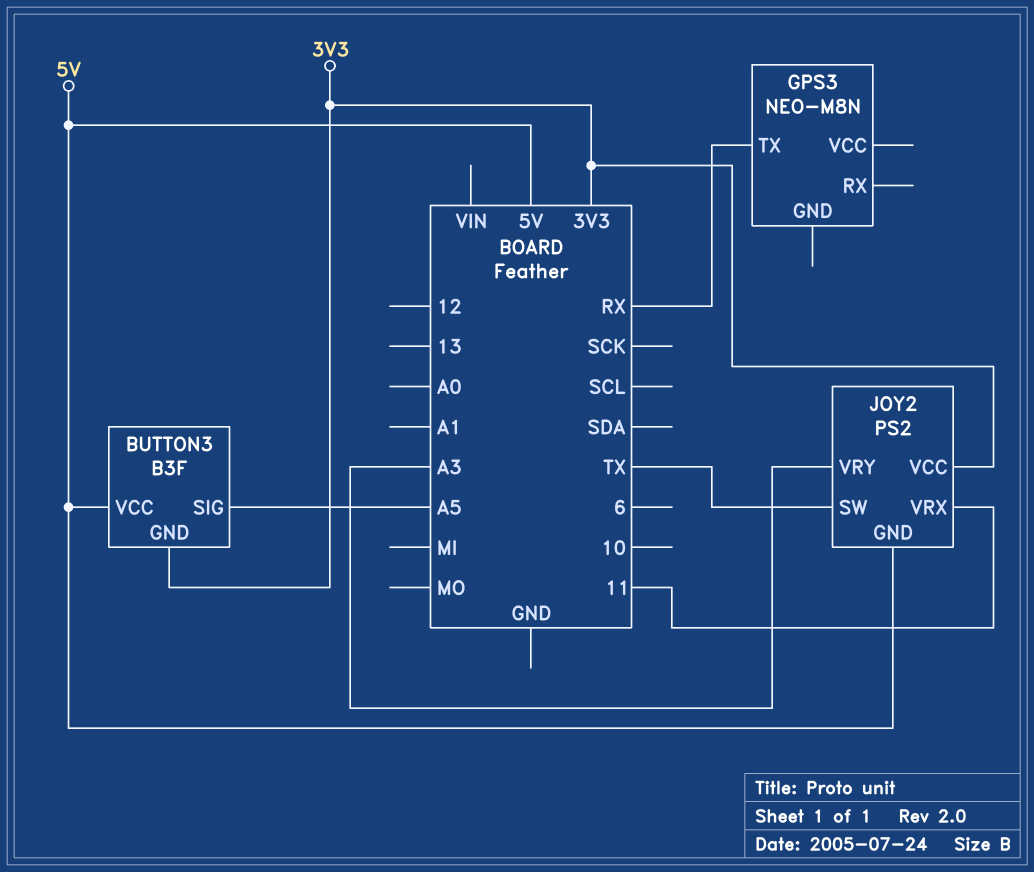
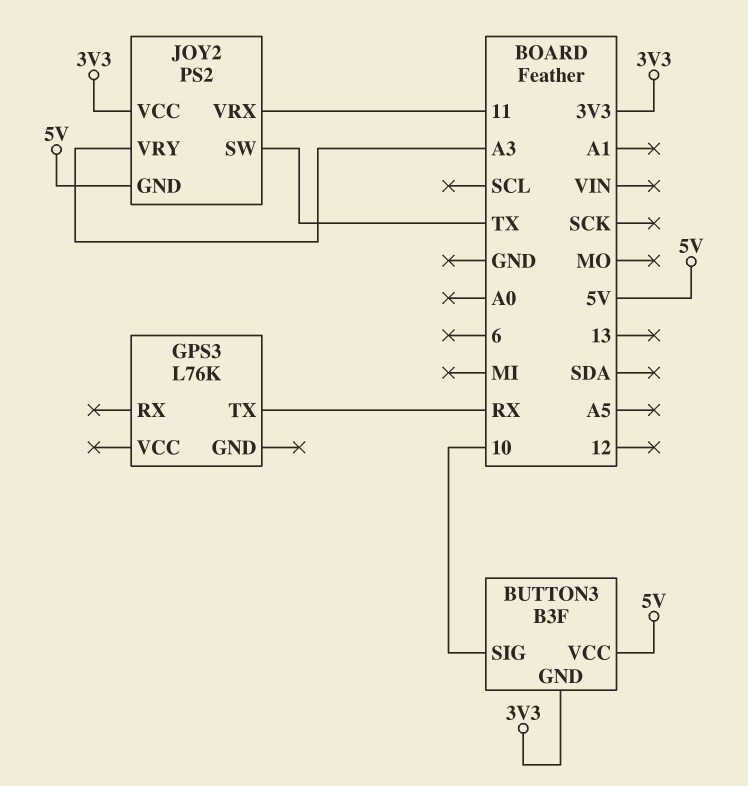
BUTTON3 pin SIG: A5 -> 10
GPS3: NEO-M8N -> L76K

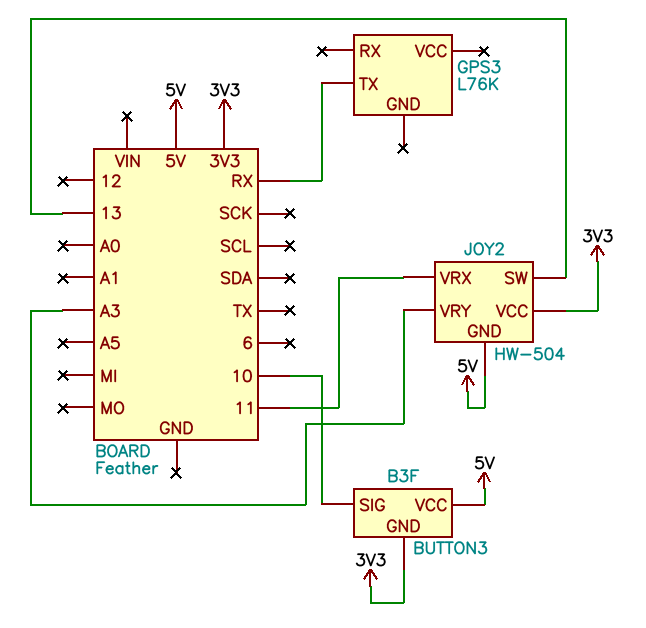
JOY2: PS2 -> HW-504
JOY2 pin SW: TX -> 13

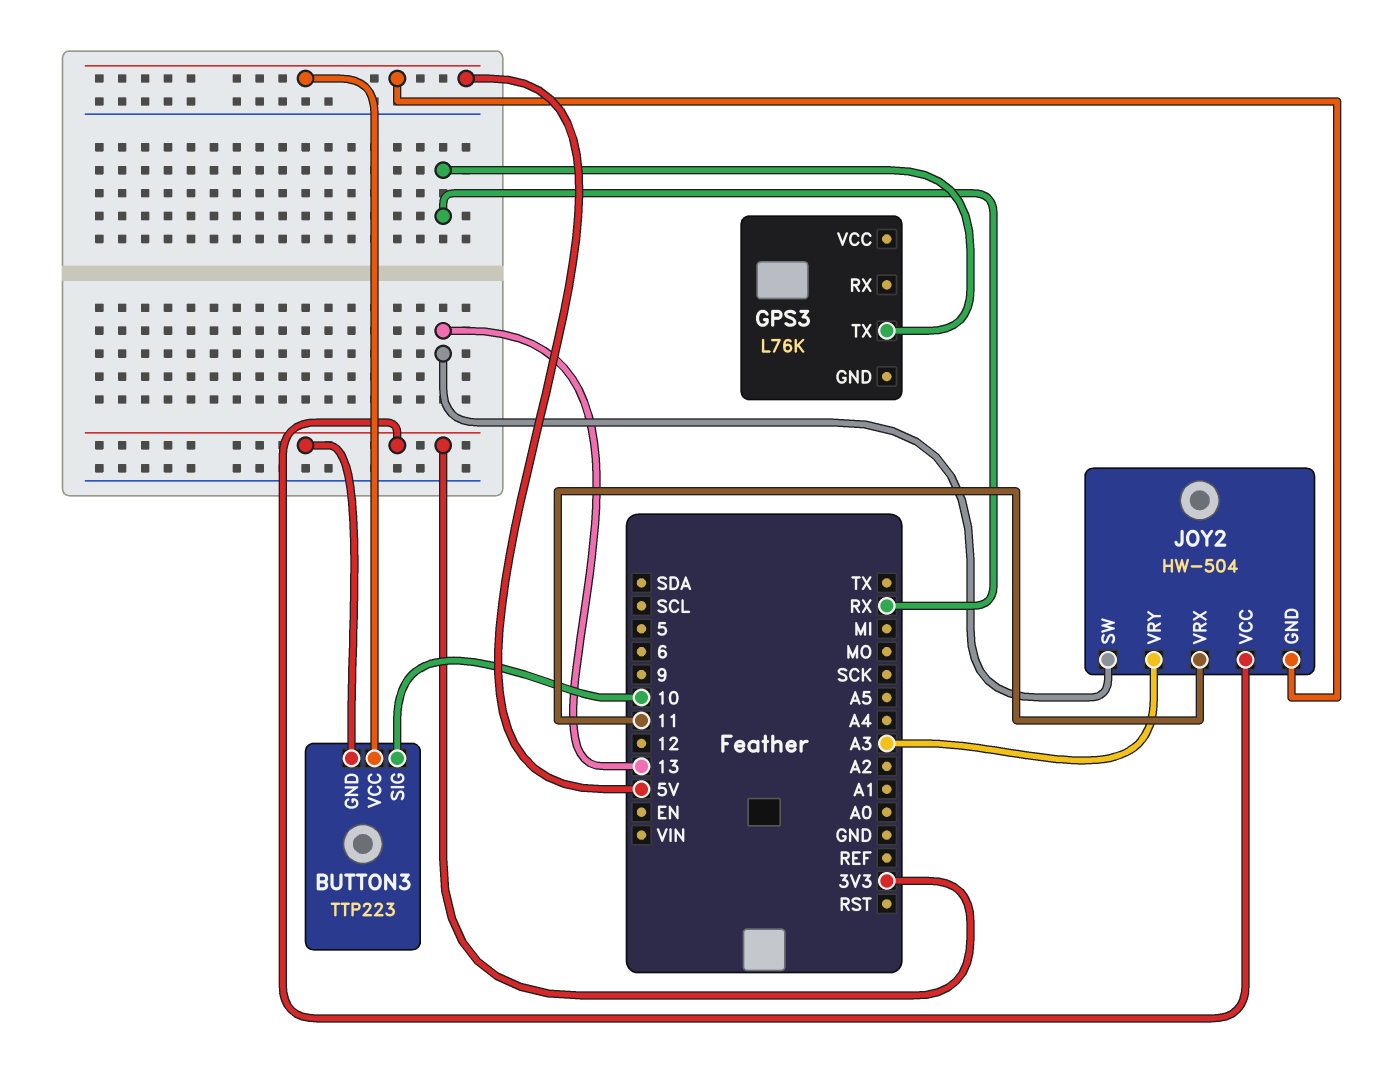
BUTTON3: B3F -> TTP223

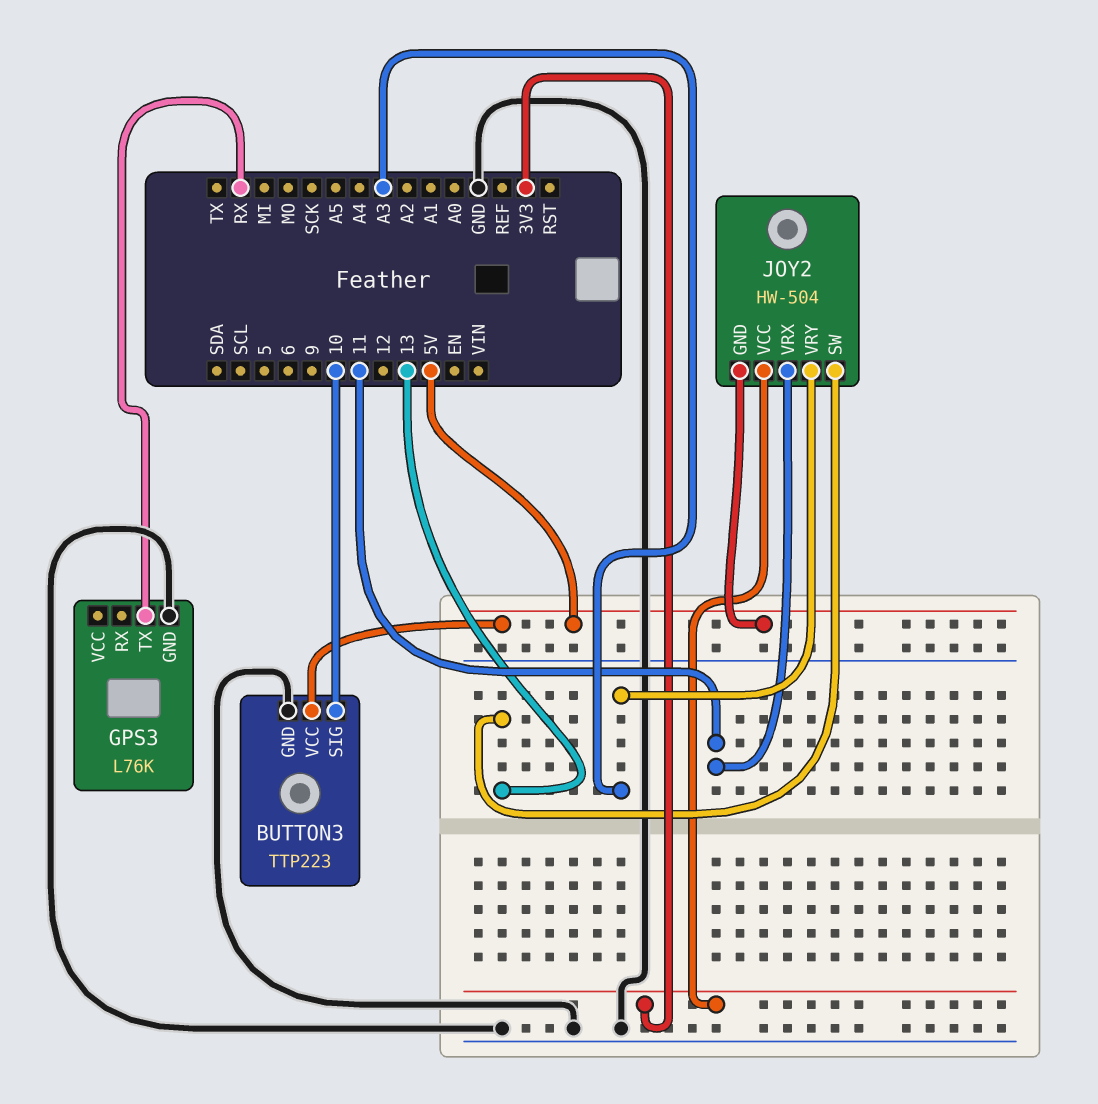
BUTTON3 pin GND: 3V3 -> GND
GPS3 pin GND: none -> GND

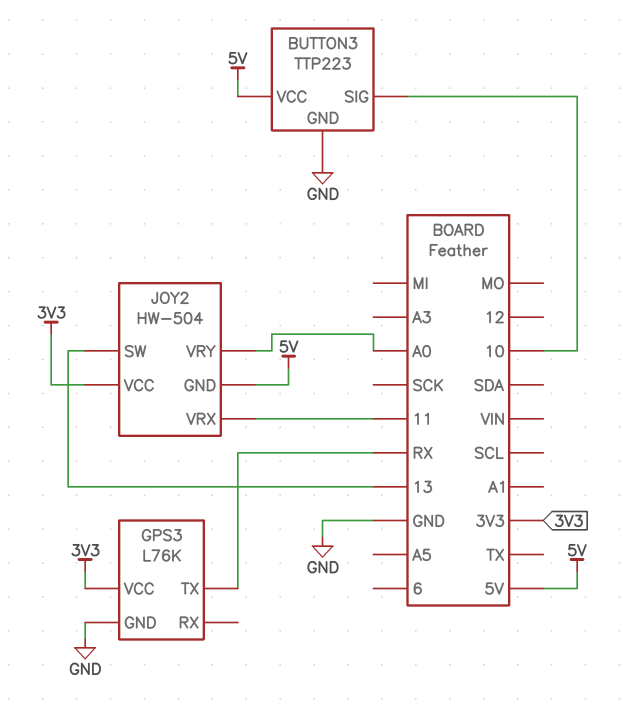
GPS3 pin VCC: none -> 3V3
JOY2 pin VRY: A3 -> A0

